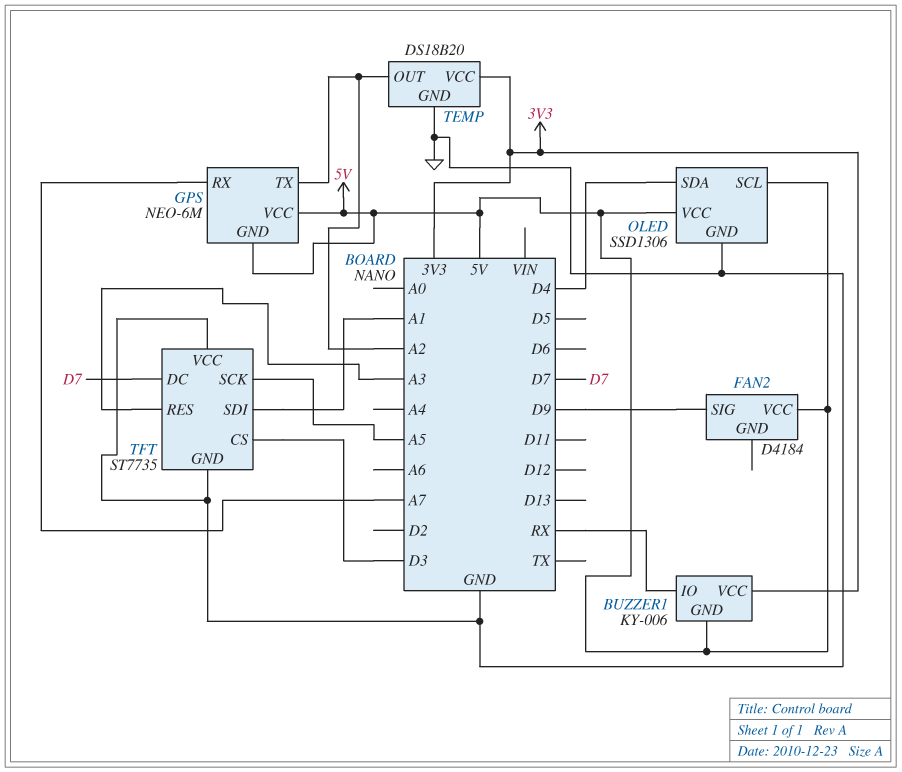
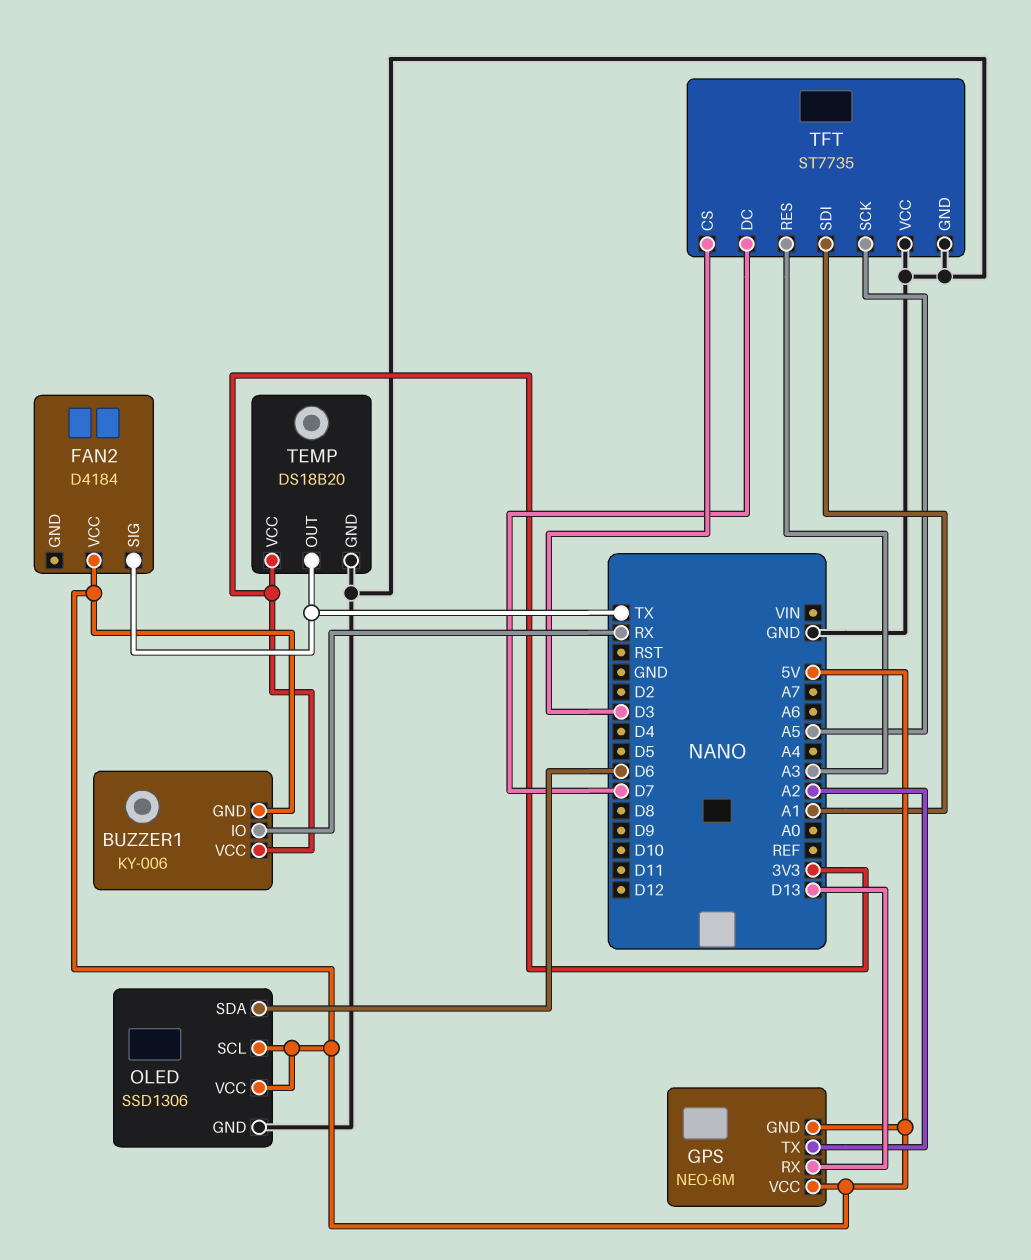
FAN2 pin SIG: D9 -> TX
GPS pin RX: A7 -> D13
OLED pin SDA: D4 -> D6
TEMP pin OUT: A2 -> TX

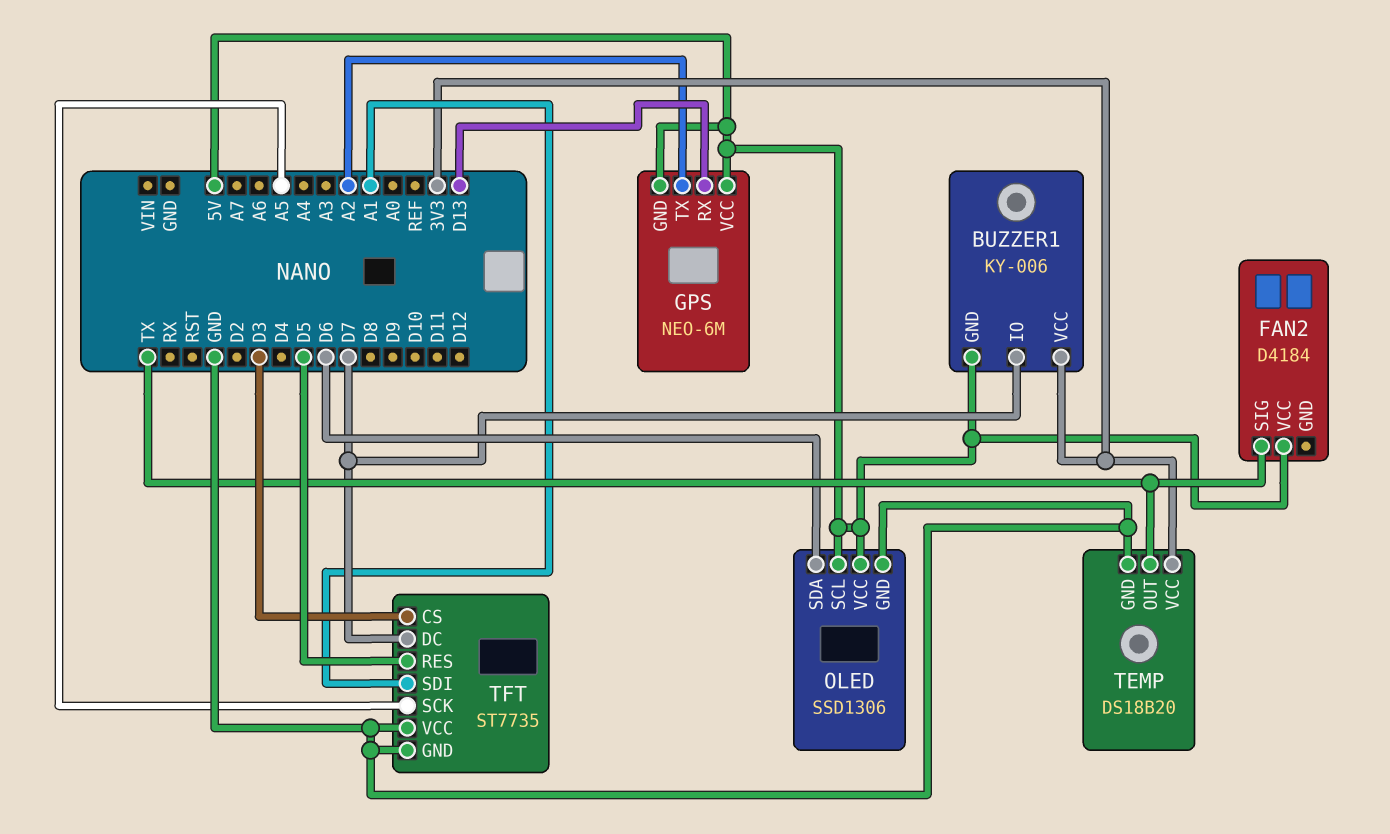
BUZZER1 pin IO: RX -> D7
TFT pin RES: A3 -> D5

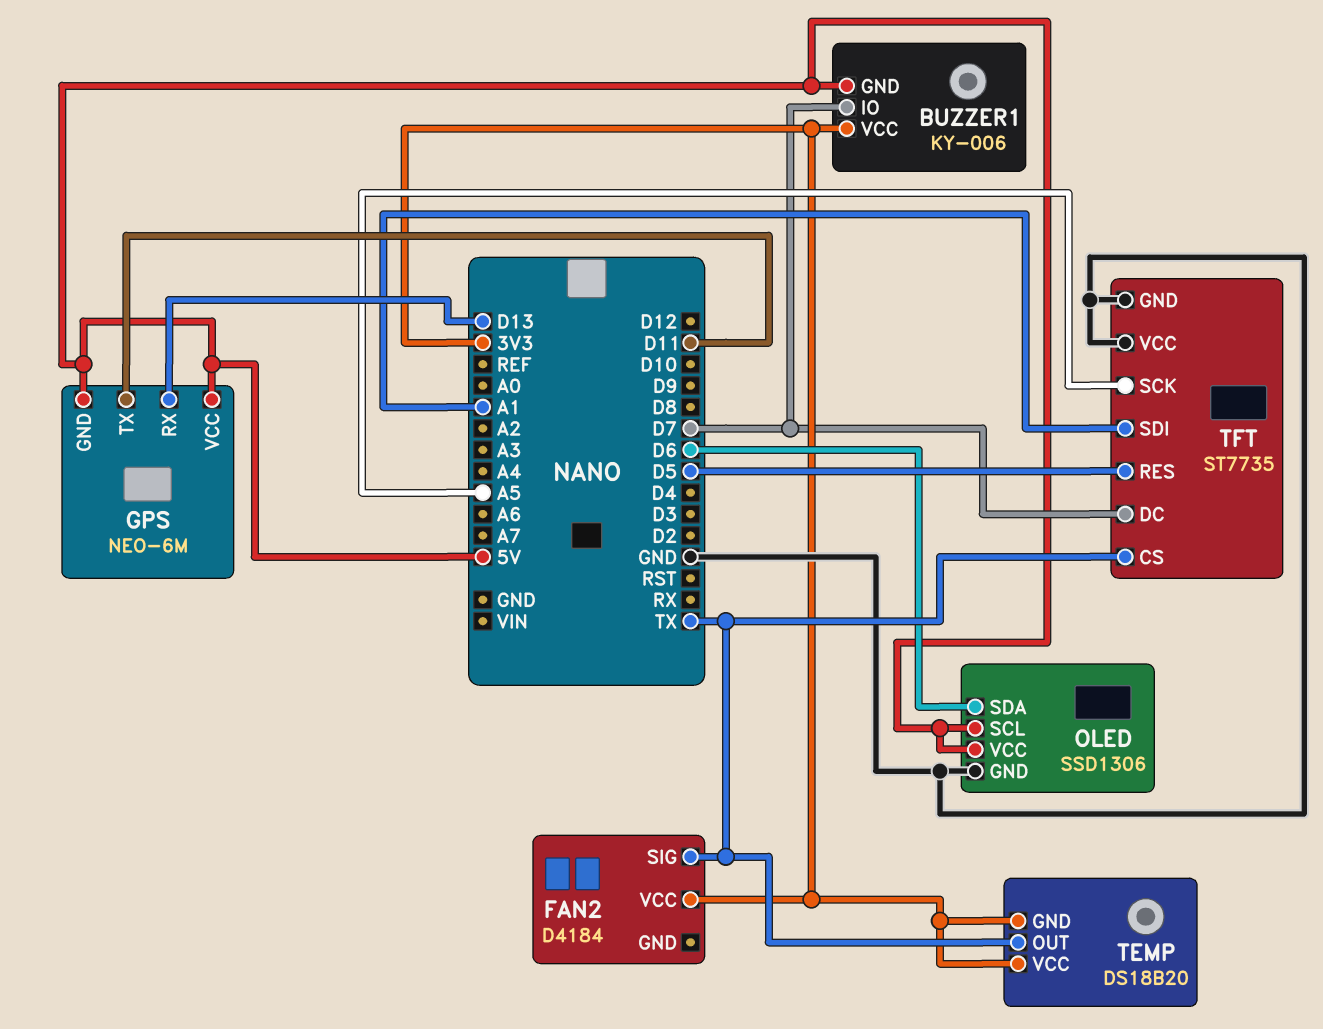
FAN2 pin VCC: 5V -> 3V3
GPS pin TX: A2 -> D11
TEMP pin GND: GND -> 3V3
TFT pin CS: D3 -> TX

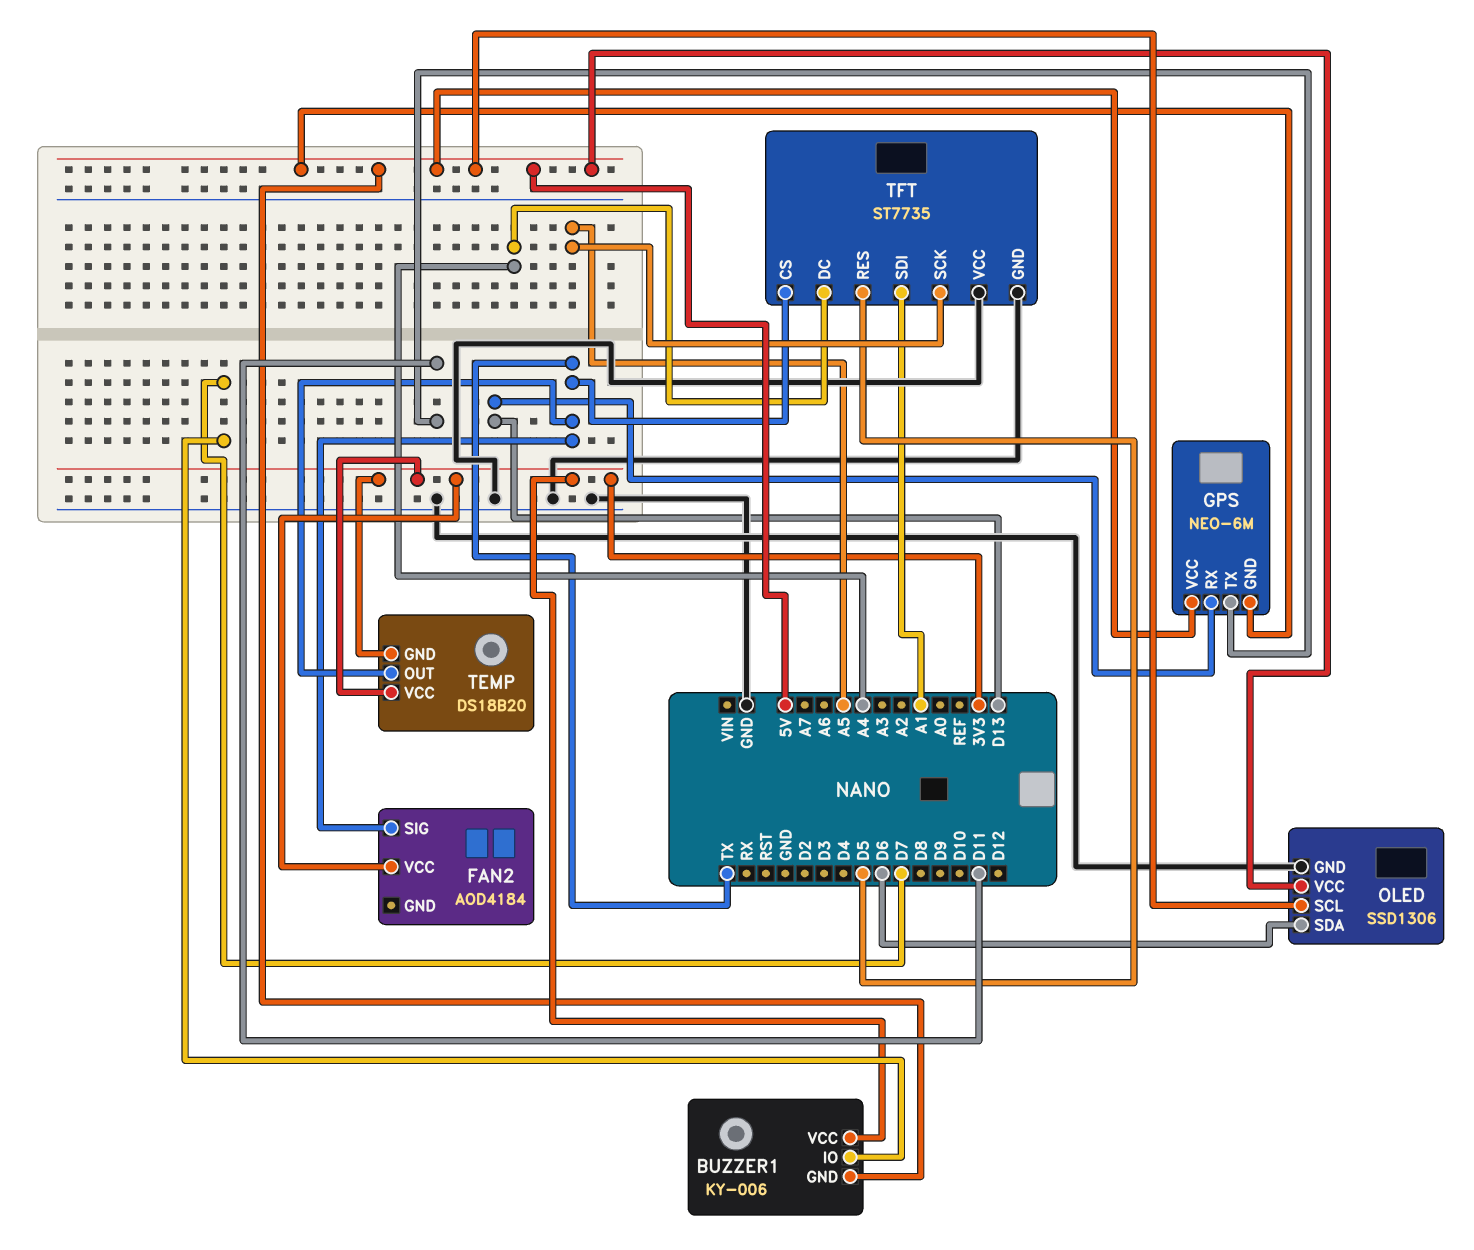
FAN2: D4184 -> AOD4184
TFT pin DC: D7 -> A4

